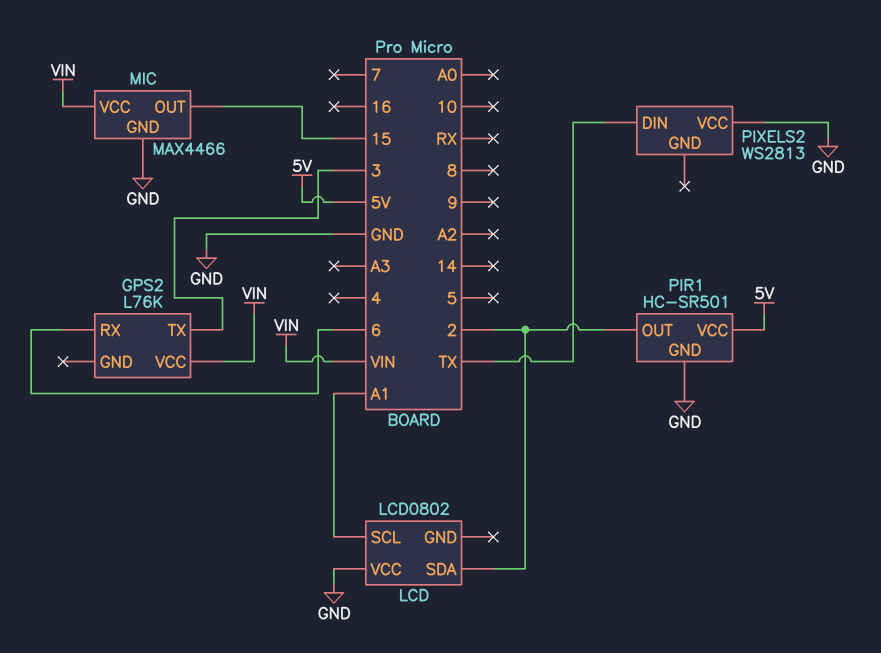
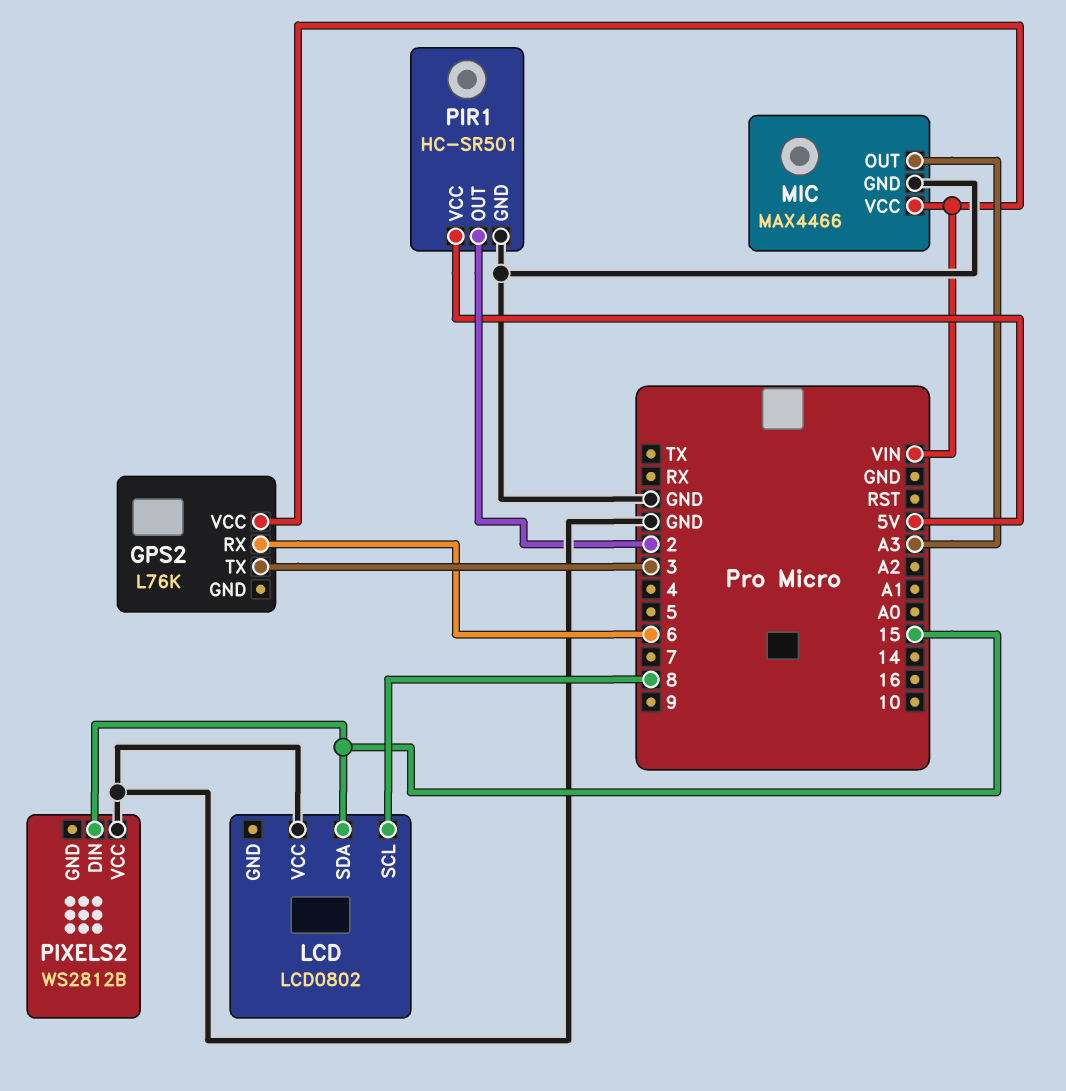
LCD pin SCL: A1 -> 8
LCD pin SDA: 2 -> 15
MIC pin OUT: 15 -> A3
PIXELS2: WS2813 -> WS2812B
PIXELS2 pin DIN: TX -> 15

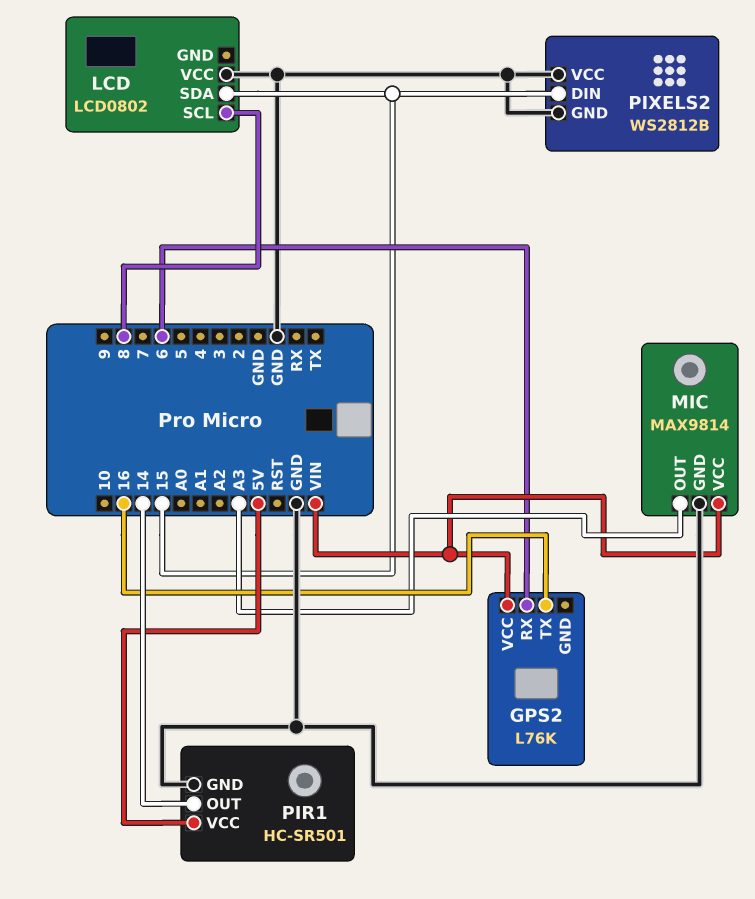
GPS2 pin TX: 3 -> 16
MIC: MAX4466 -> MAX9814
PIR1 pin OUT: 2 -> 14
PIXELS2 pin GND: none -> GND

